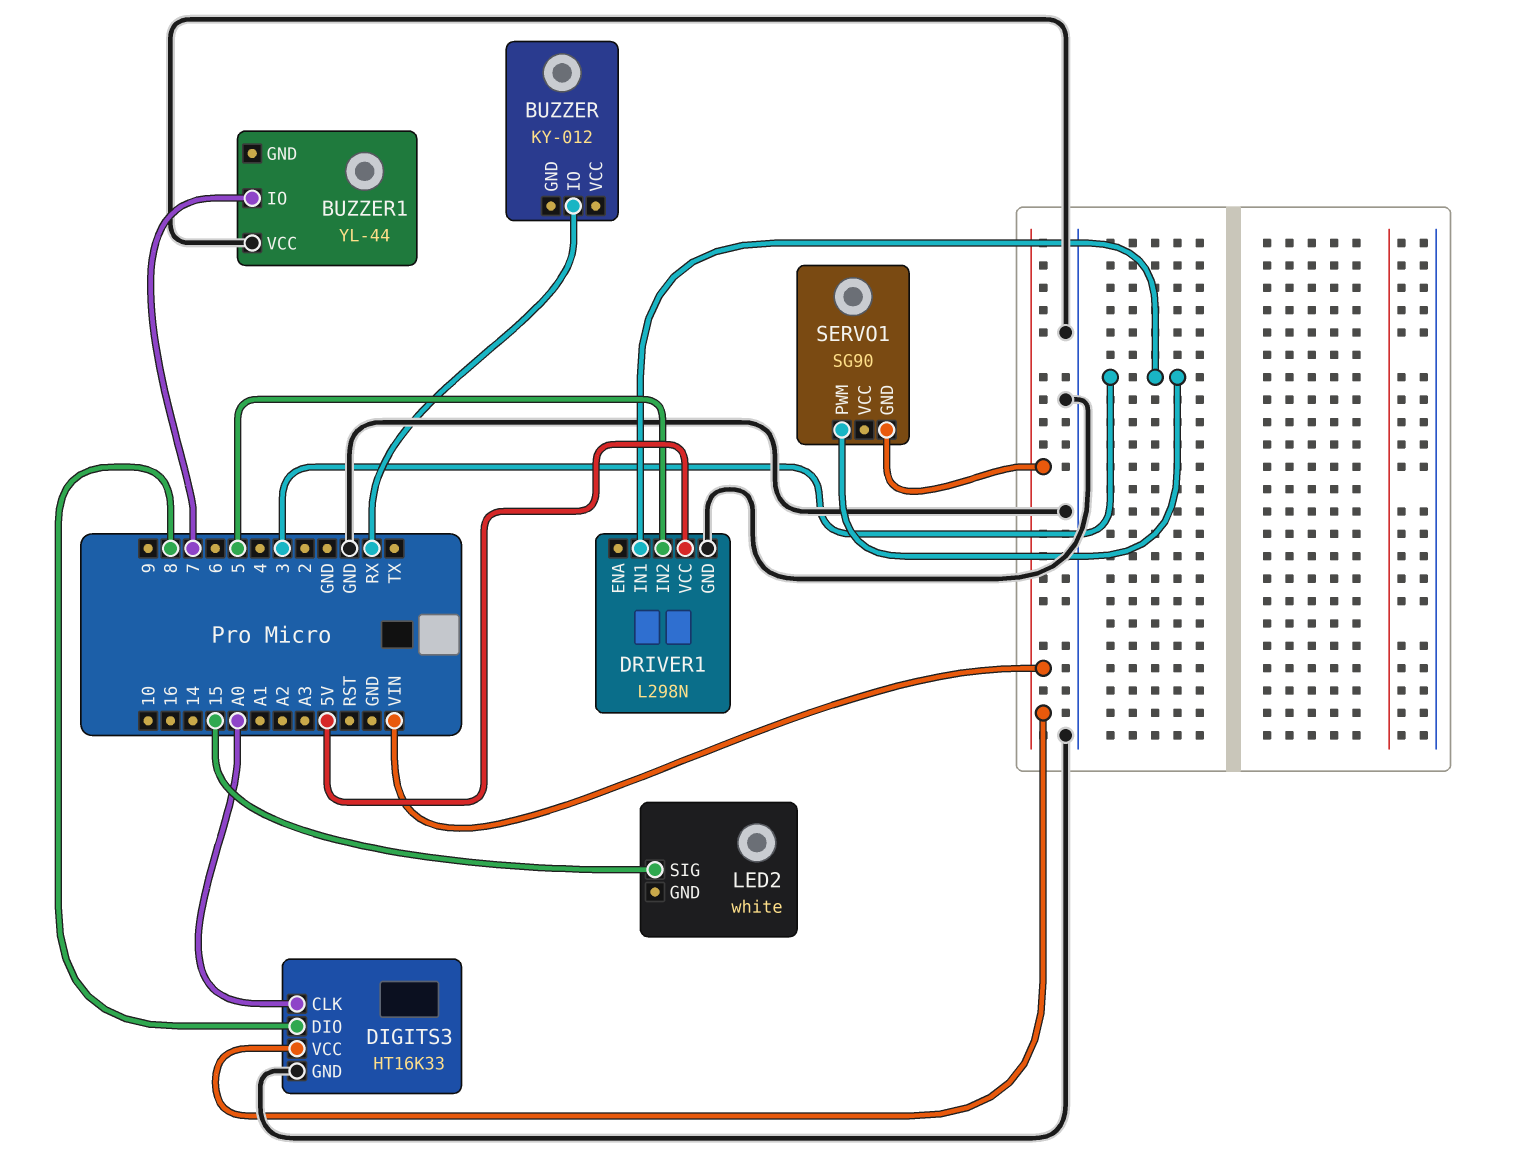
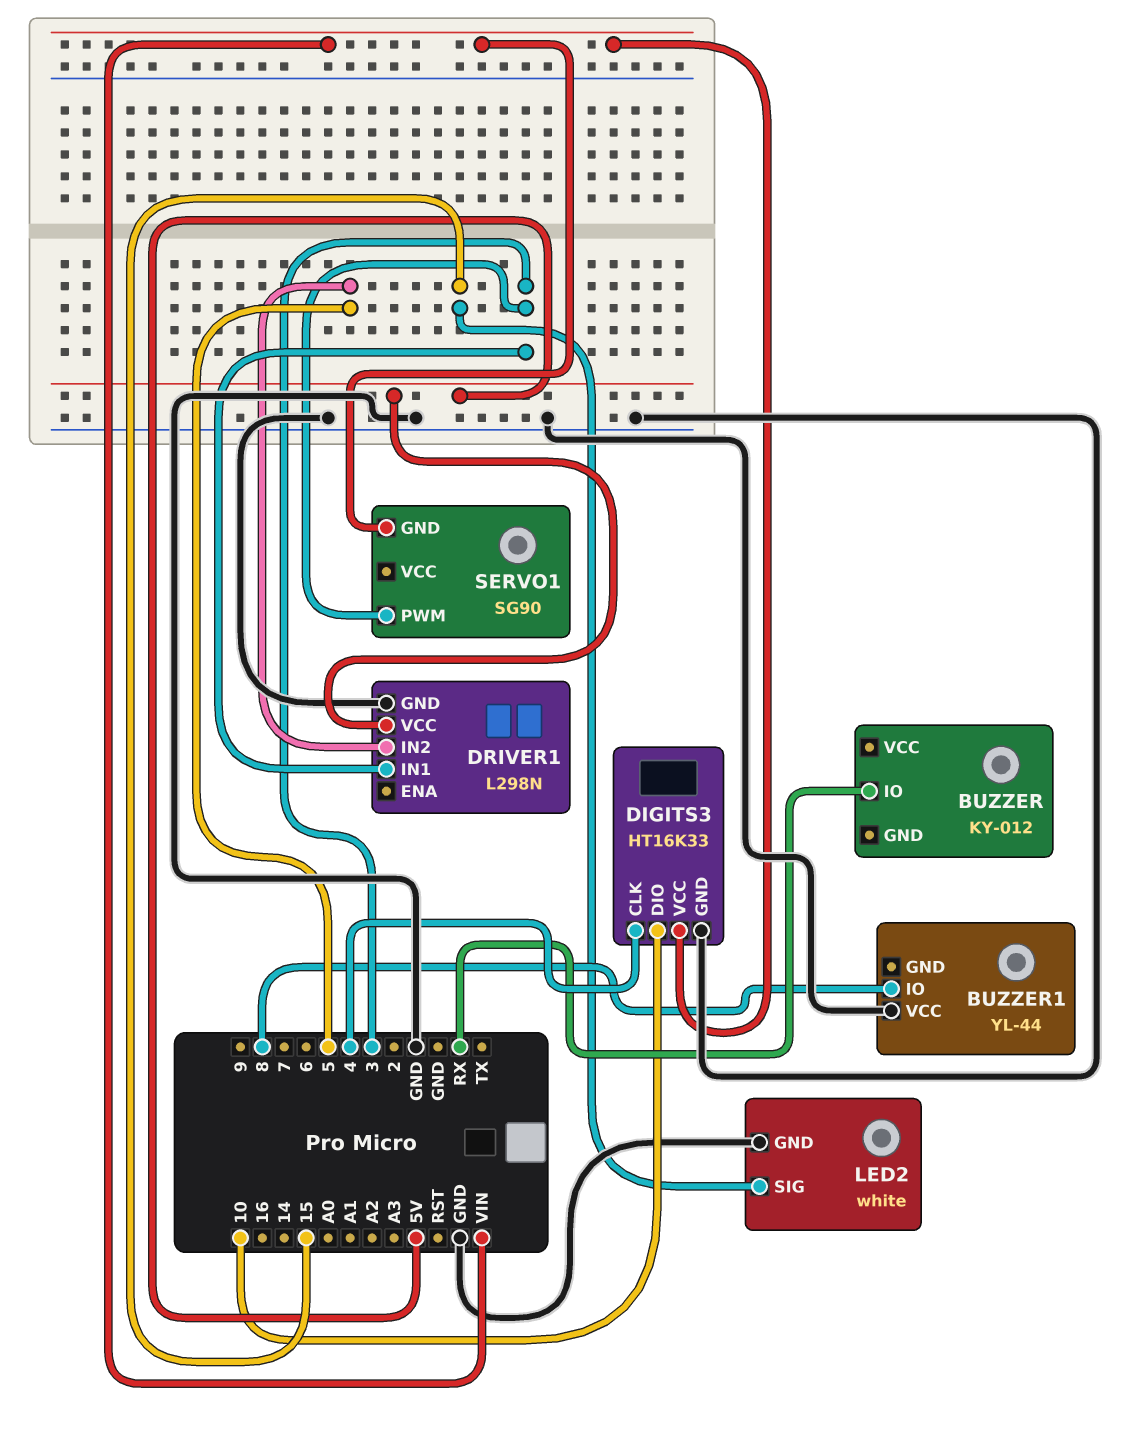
BUZZER1 pin IO: 7 -> 8
DIGITS3 pin CLK: A0 -> 4
DIGITS3 pin DIO: 8 -> 10
LED2 pin GND: none -> GND

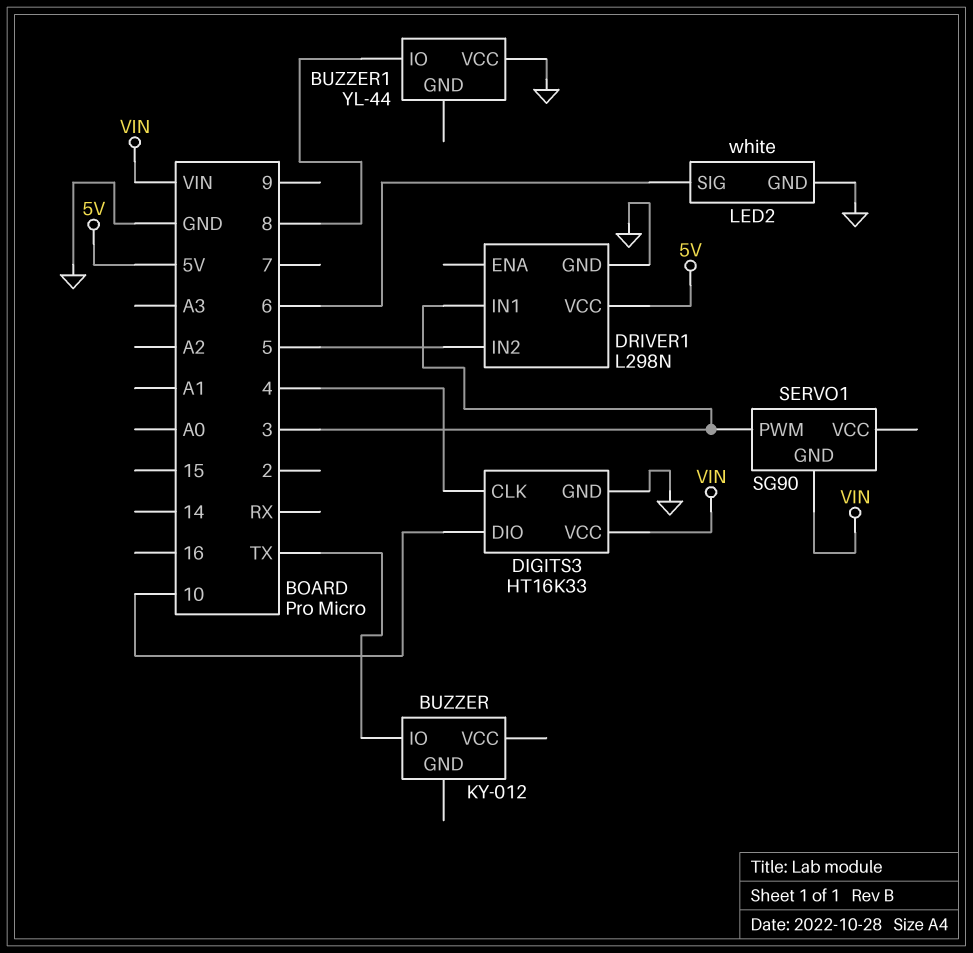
BUZZER pin IO: RX -> TX
LED2 pin SIG: 15 -> 6

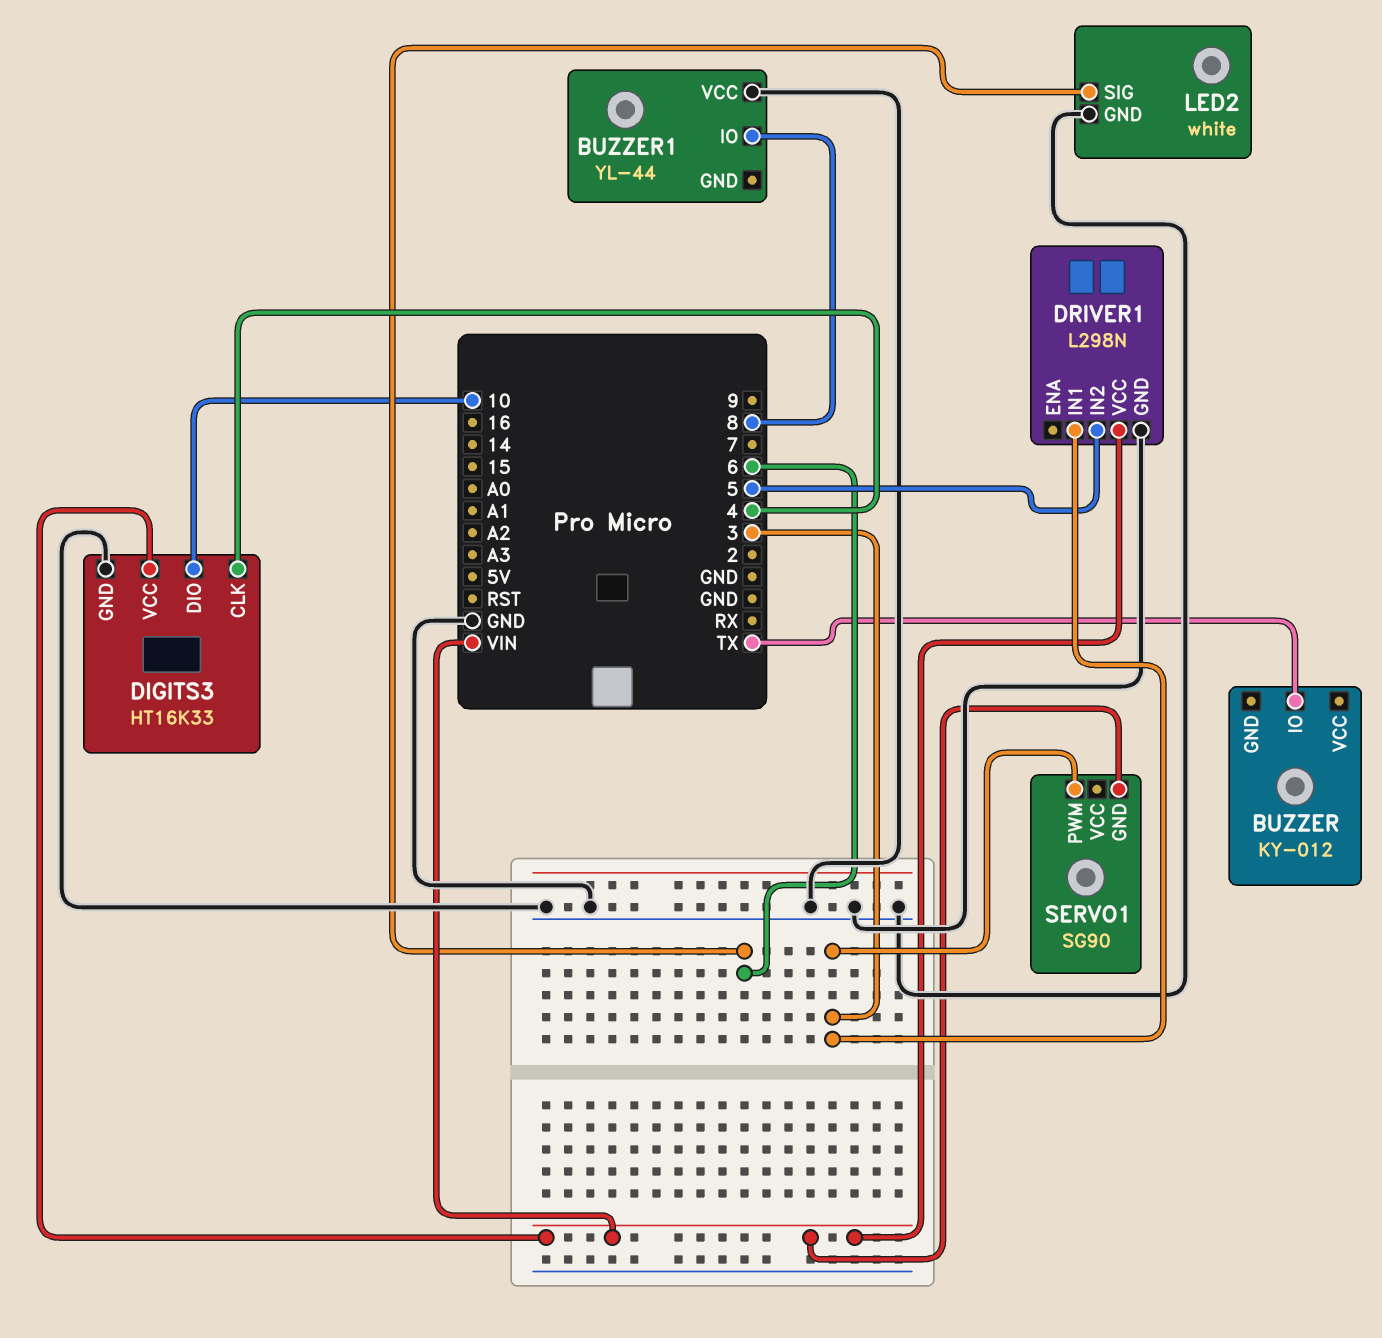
DRIVER1 pin VCC: 5V -> VIN

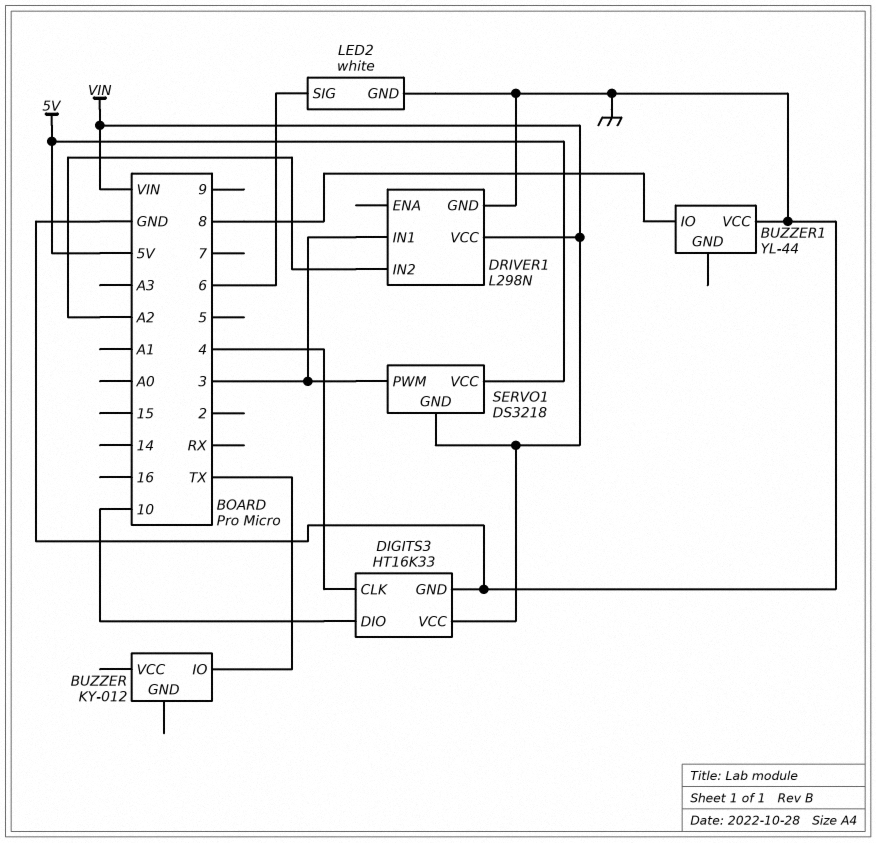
DRIVER1 pin IN2: 5 -> A2
SERVO1: SG90 -> DS3218
SERVO1 pin VCC: none -> 5V

